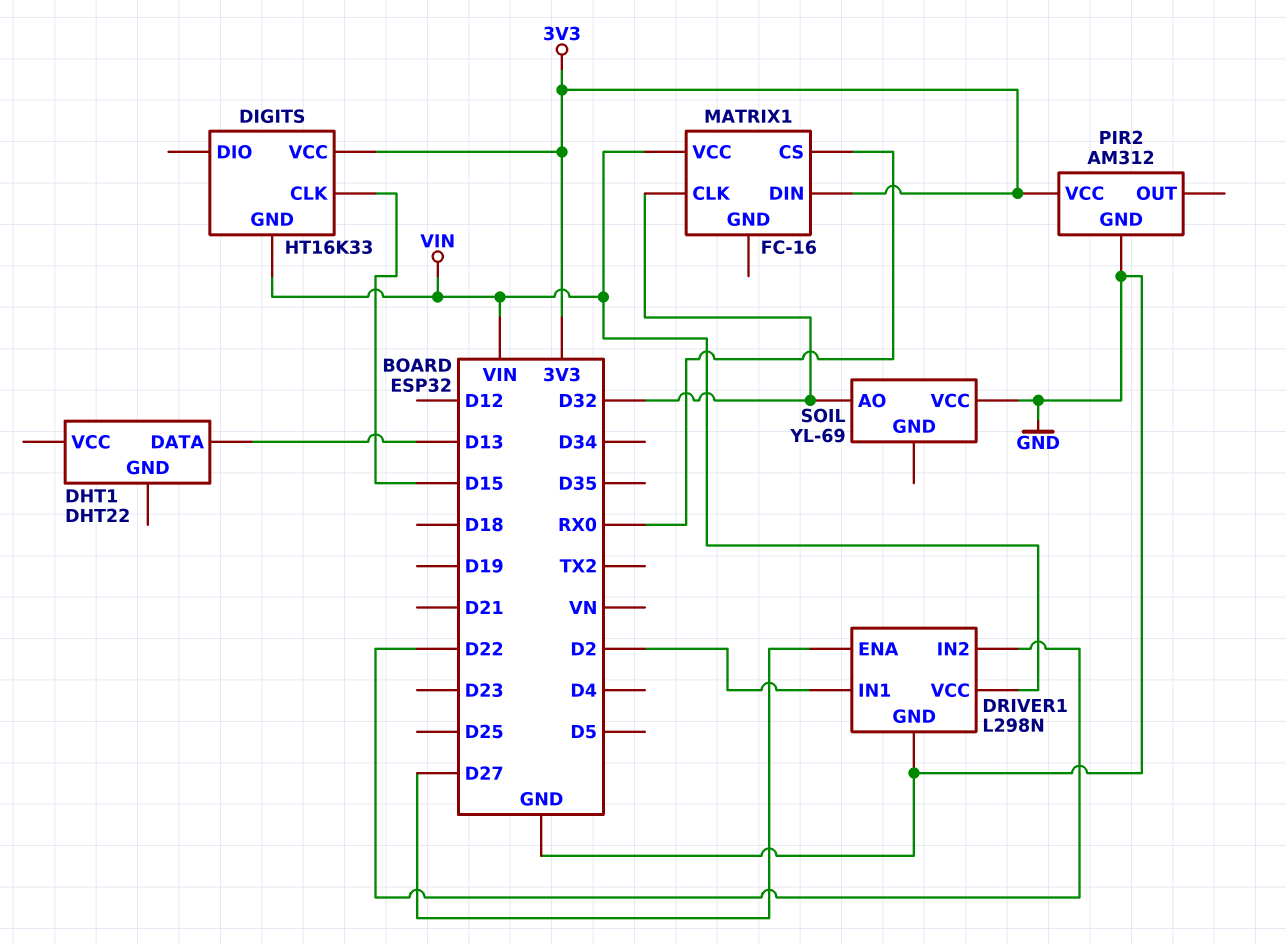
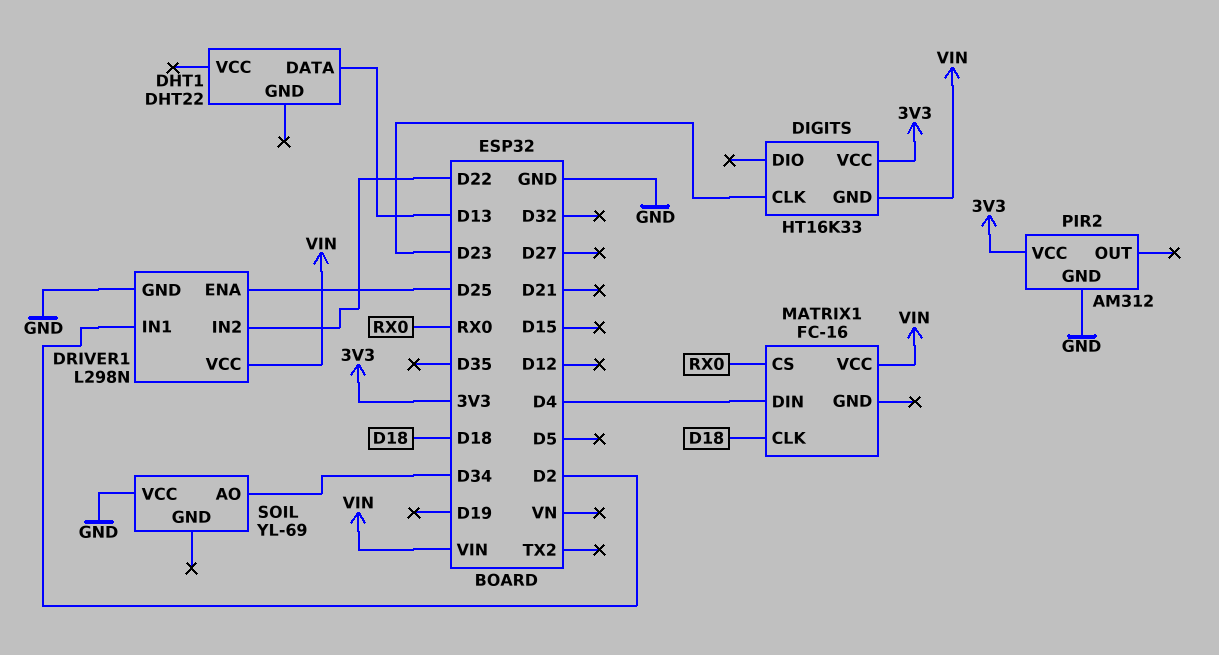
DIGITS pin CLK: D15 -> D23
DRIVER1 pin ENA: D27 -> D25
MATRIX1 pin CLK: D32 -> D18
MATRIX1 pin DIN: 3V3 -> D4
SOIL pin AO: D32 -> D34

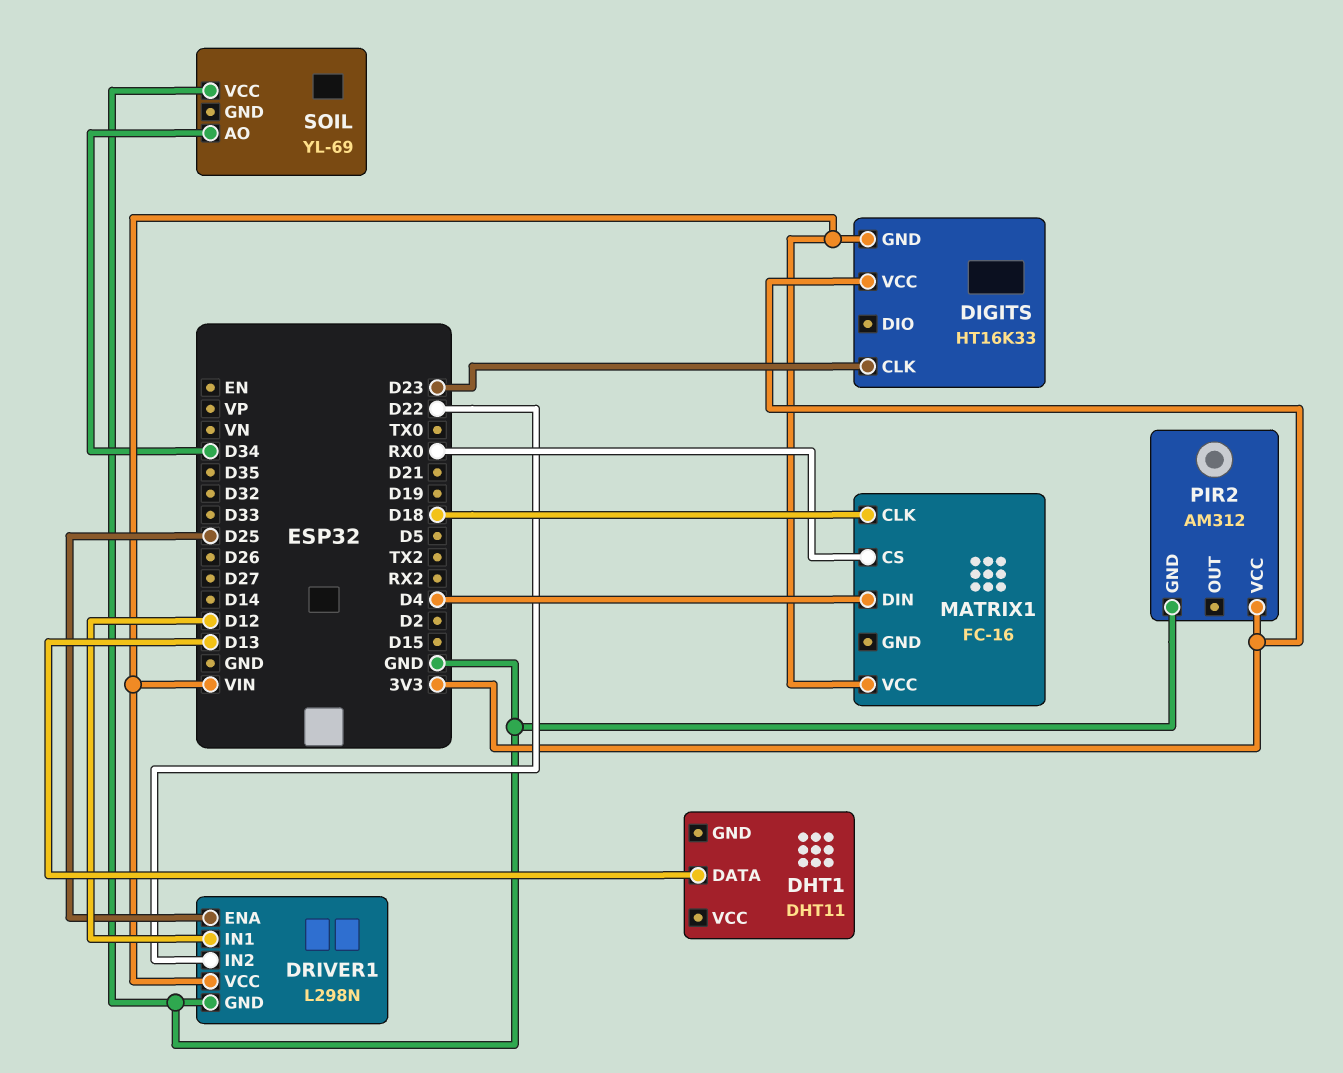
DHT1: DHT22 -> DHT11
DRIVER1 pin IN1: D2 -> D12

